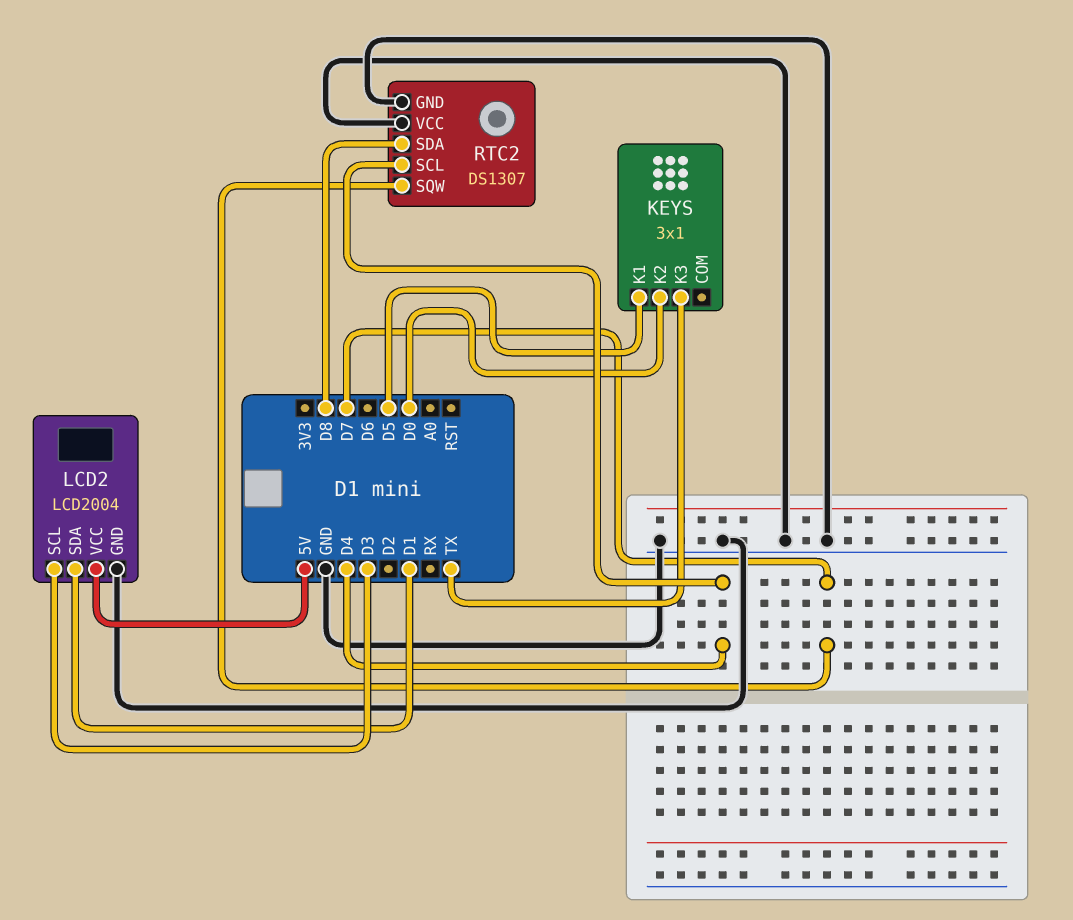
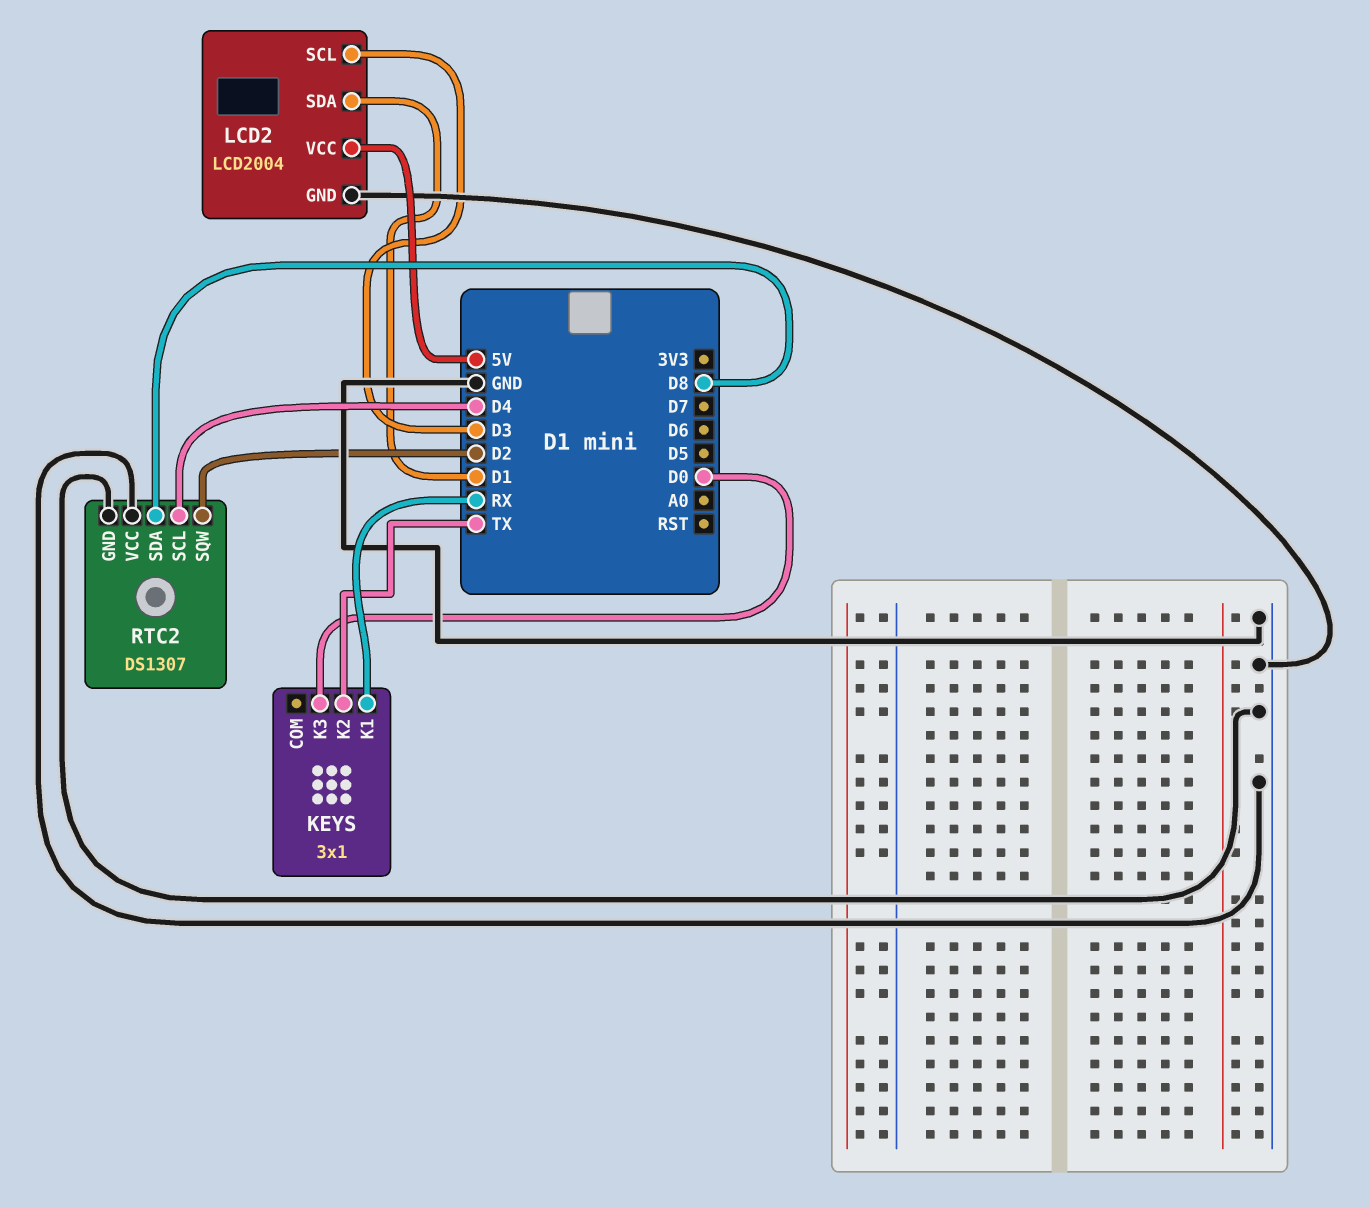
KEYS pin K1: D5 -> RX
KEYS pin K2: D0 -> TX
KEYS pin K3: TX -> D0
RTC2 pin SQW: D7 -> D2

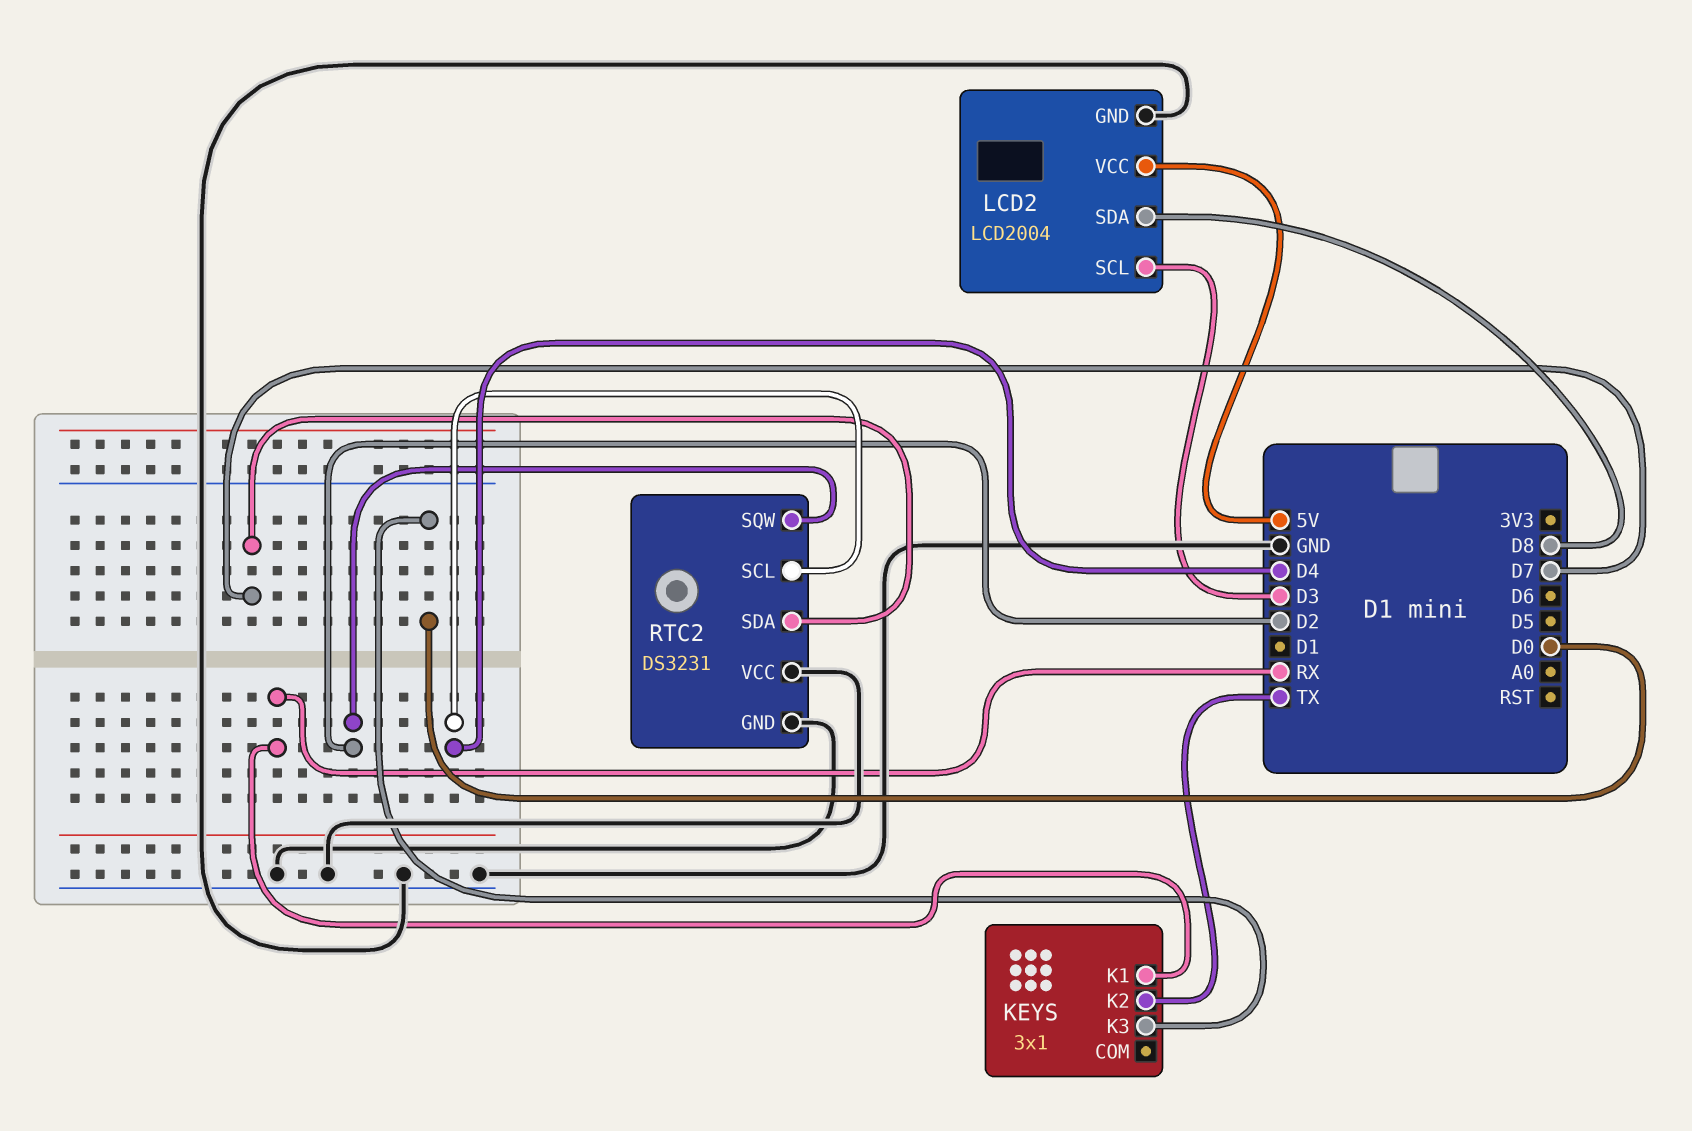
LCD2 pin SDA: D1 -> D8
RTC2: DS1307 -> DS3231
RTC2 pin SDA: D8 -> D7

